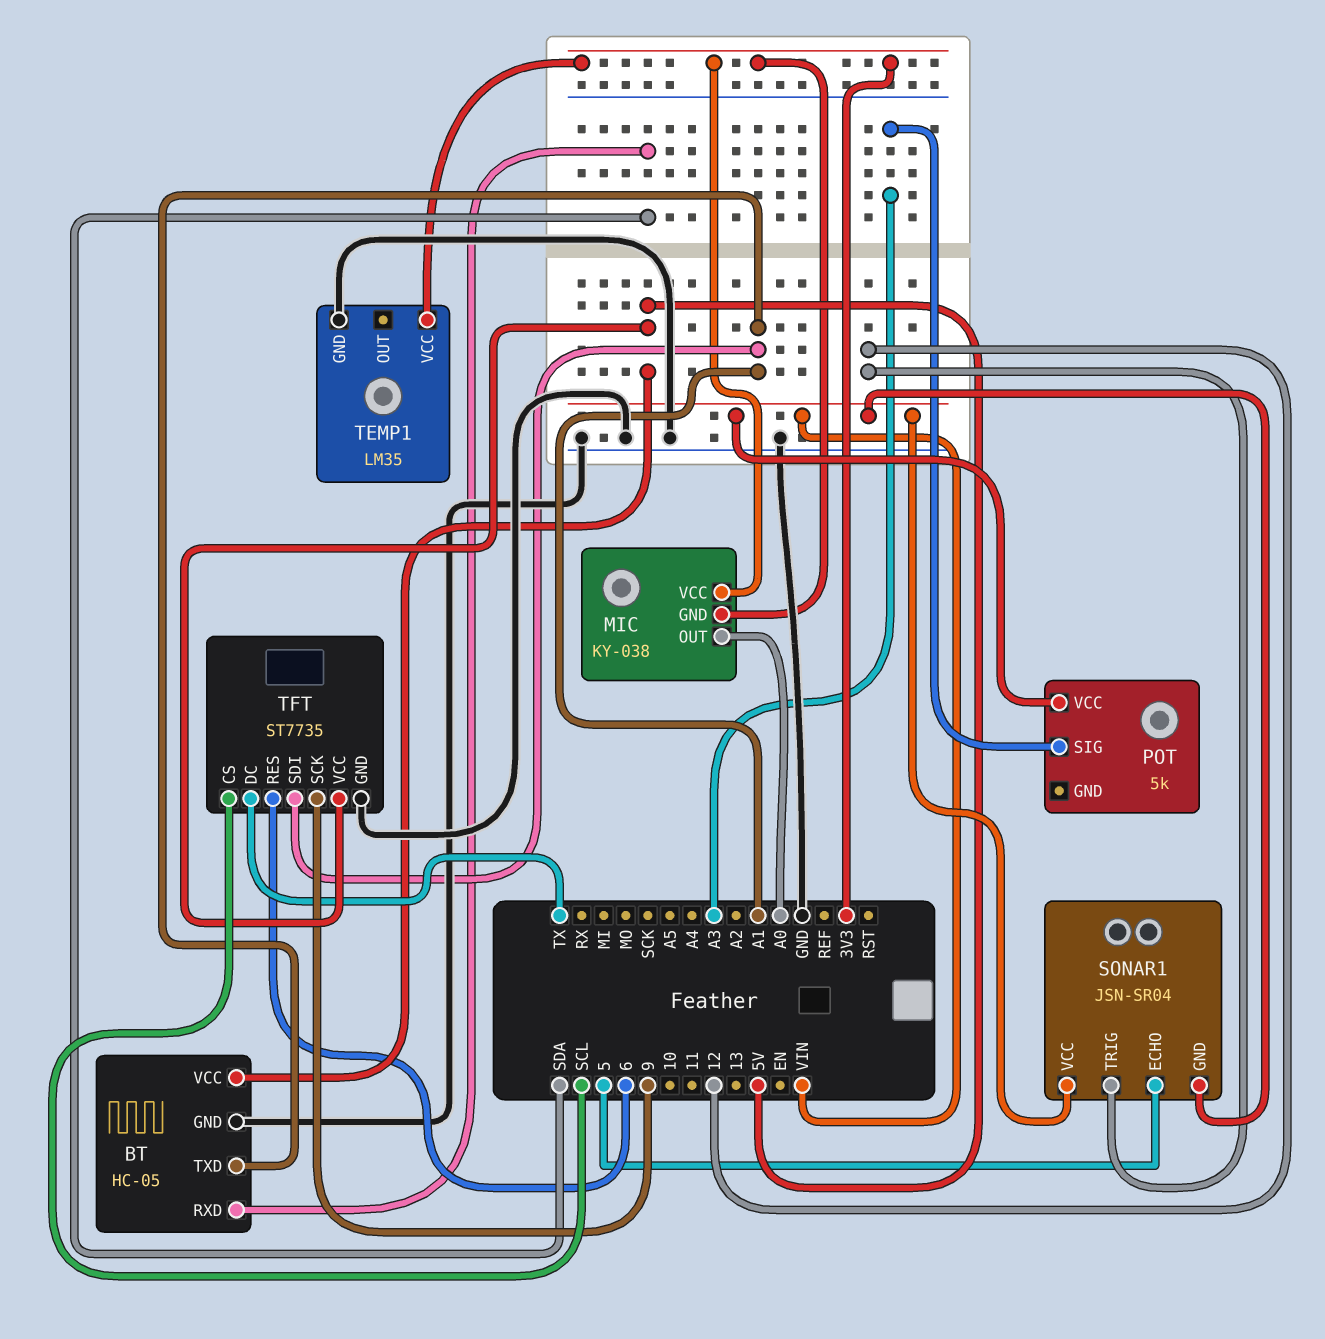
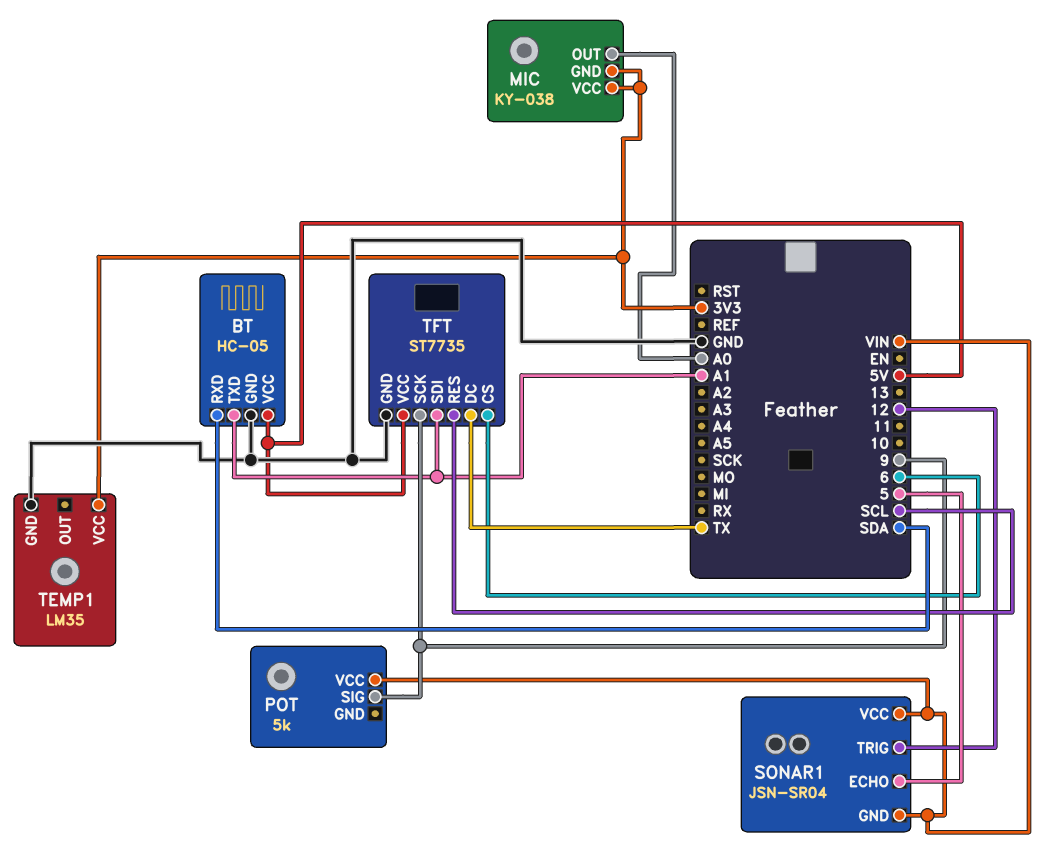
POT pin SIG: A3 -> 9
TFT pin CS: SCL -> 6
TFT pin RES: 6 -> SCL

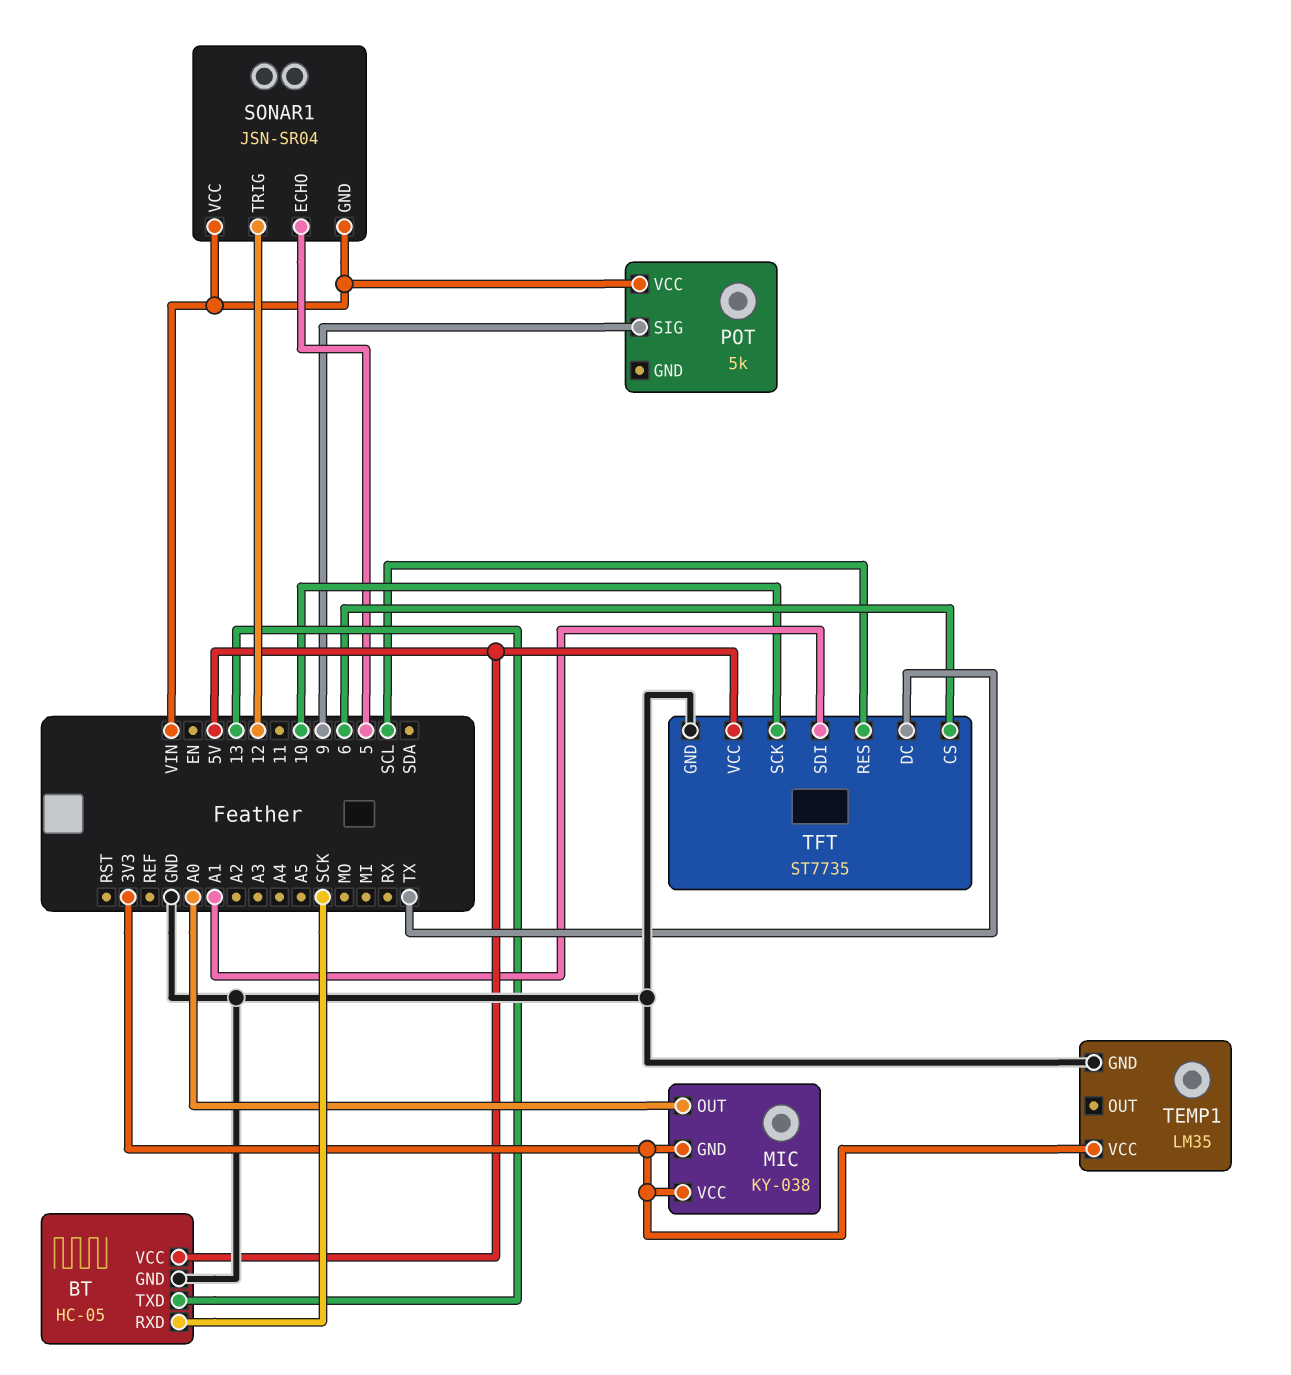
BT pin RXD: SDA -> SCK
BT pin TXD: A1 -> 13
TFT pin SCK: 9 -> 10

